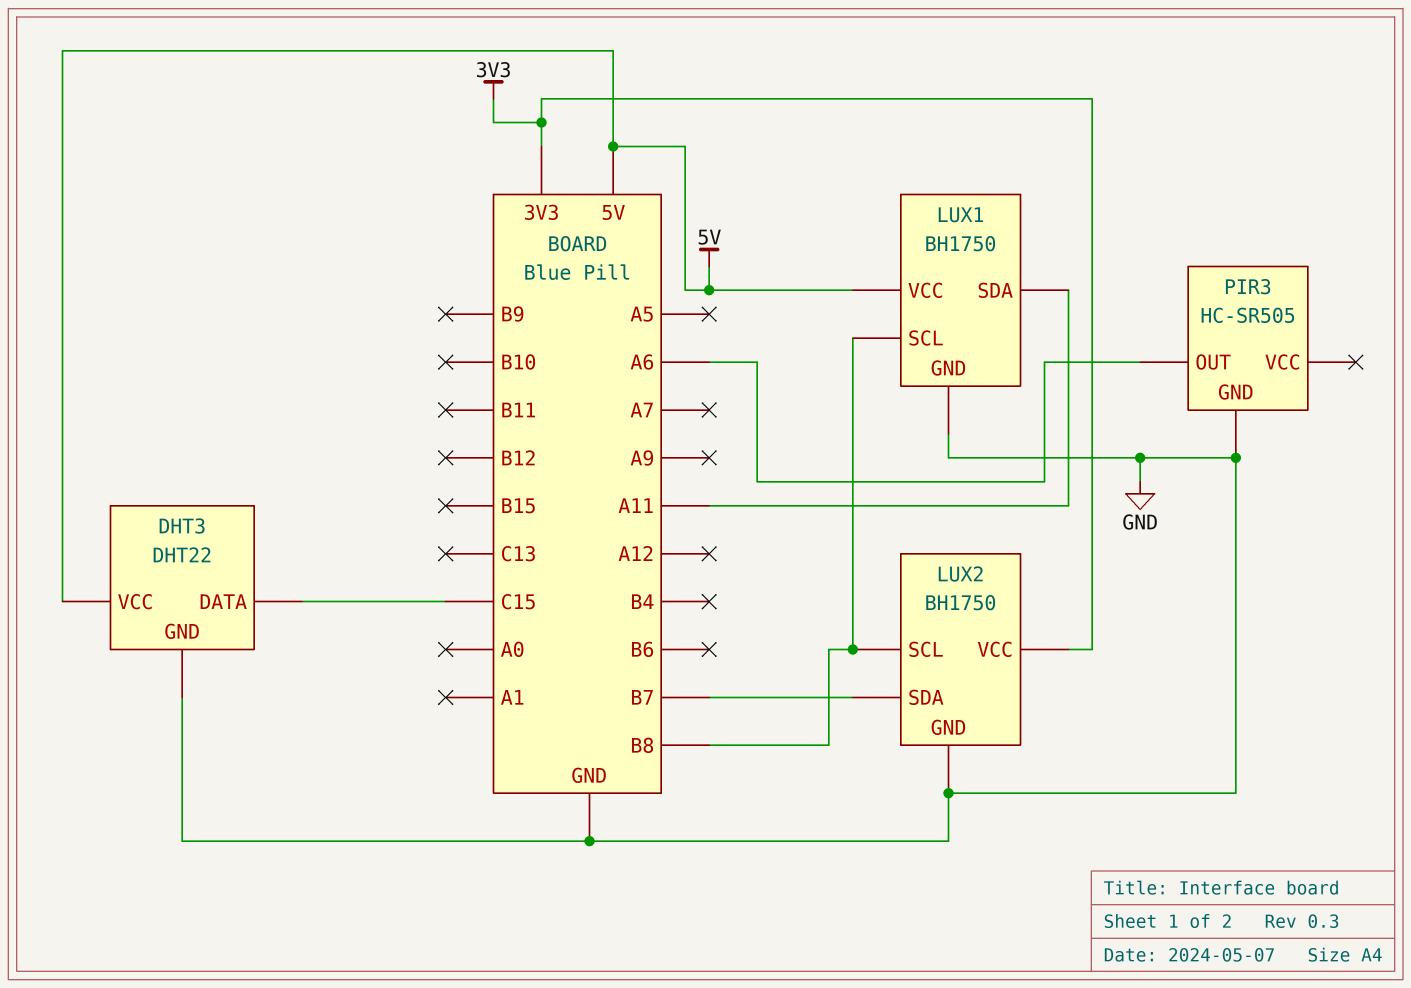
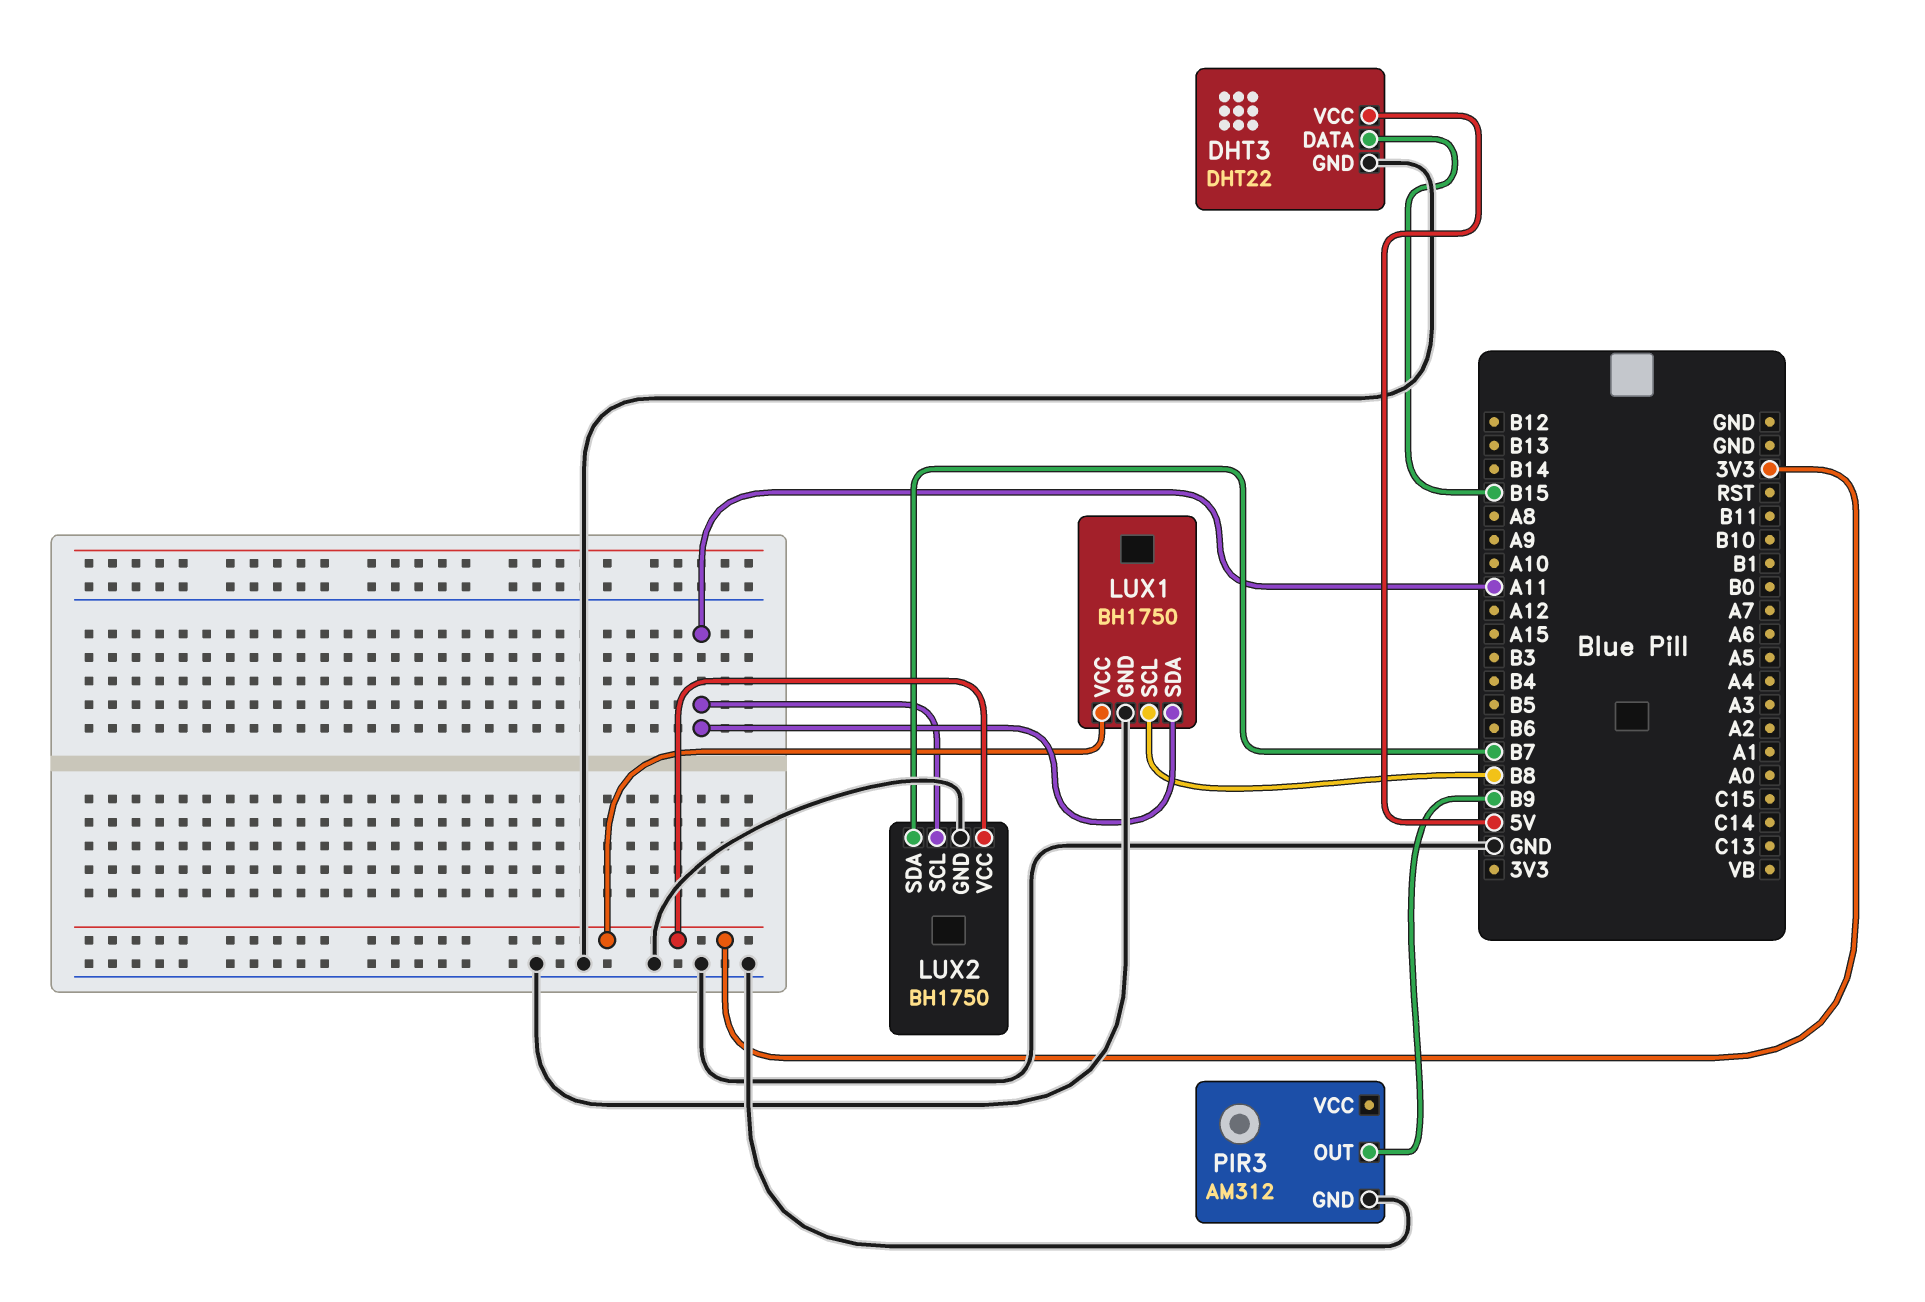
DHT3 pin DATA: C15 -> B15
LUX1 pin VCC: 5V -> 3V3
LUX2 pin SCL: B8 -> A11
PIR3: HC-SR505 -> AM312
PIR3 pin OUT: A6 -> B9

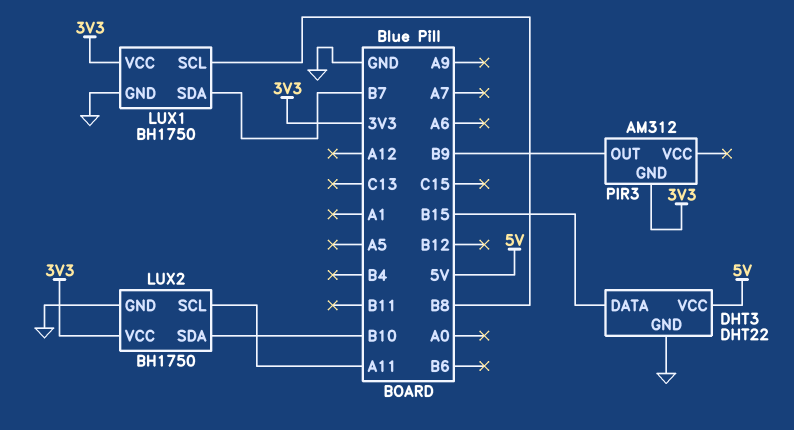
LUX1 pin SDA: A11 -> B7
LUX2 pin SDA: B7 -> B10
PIR3 pin GND: GND -> 3V3

